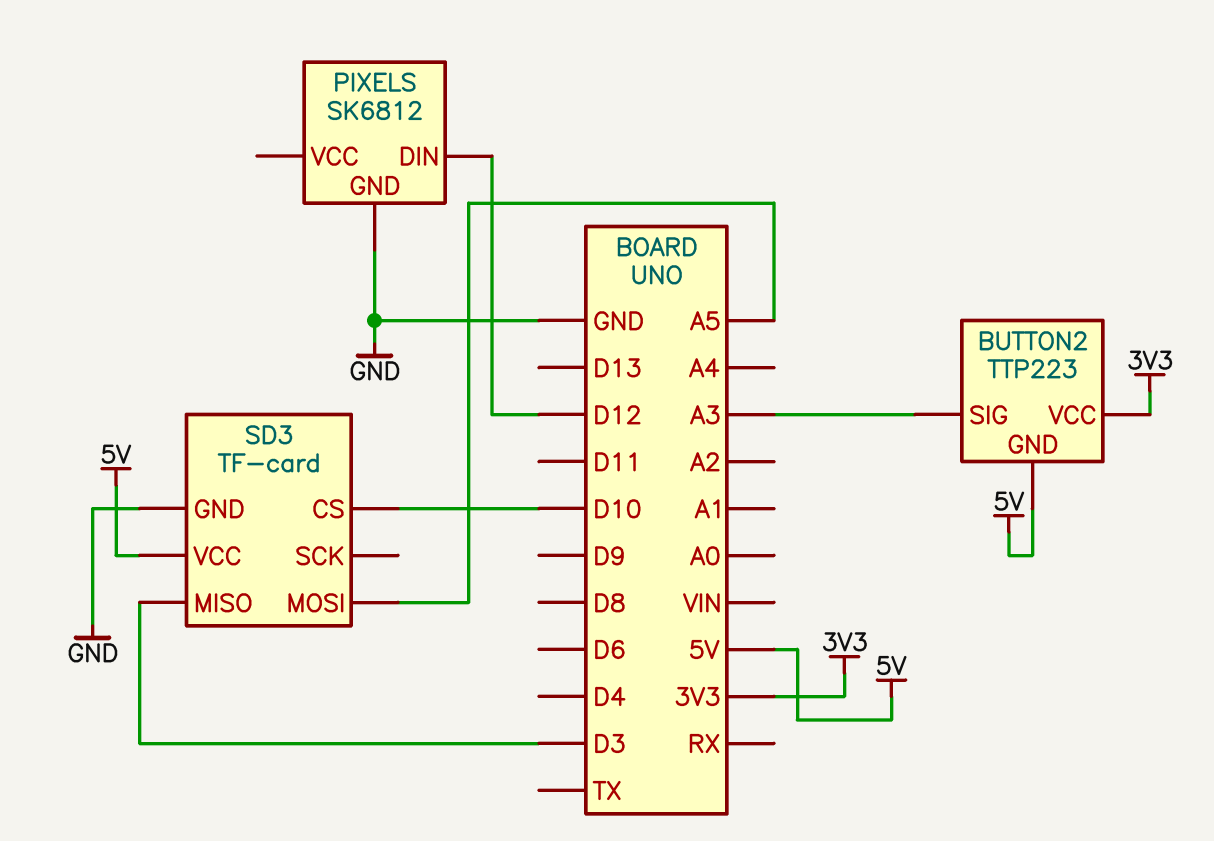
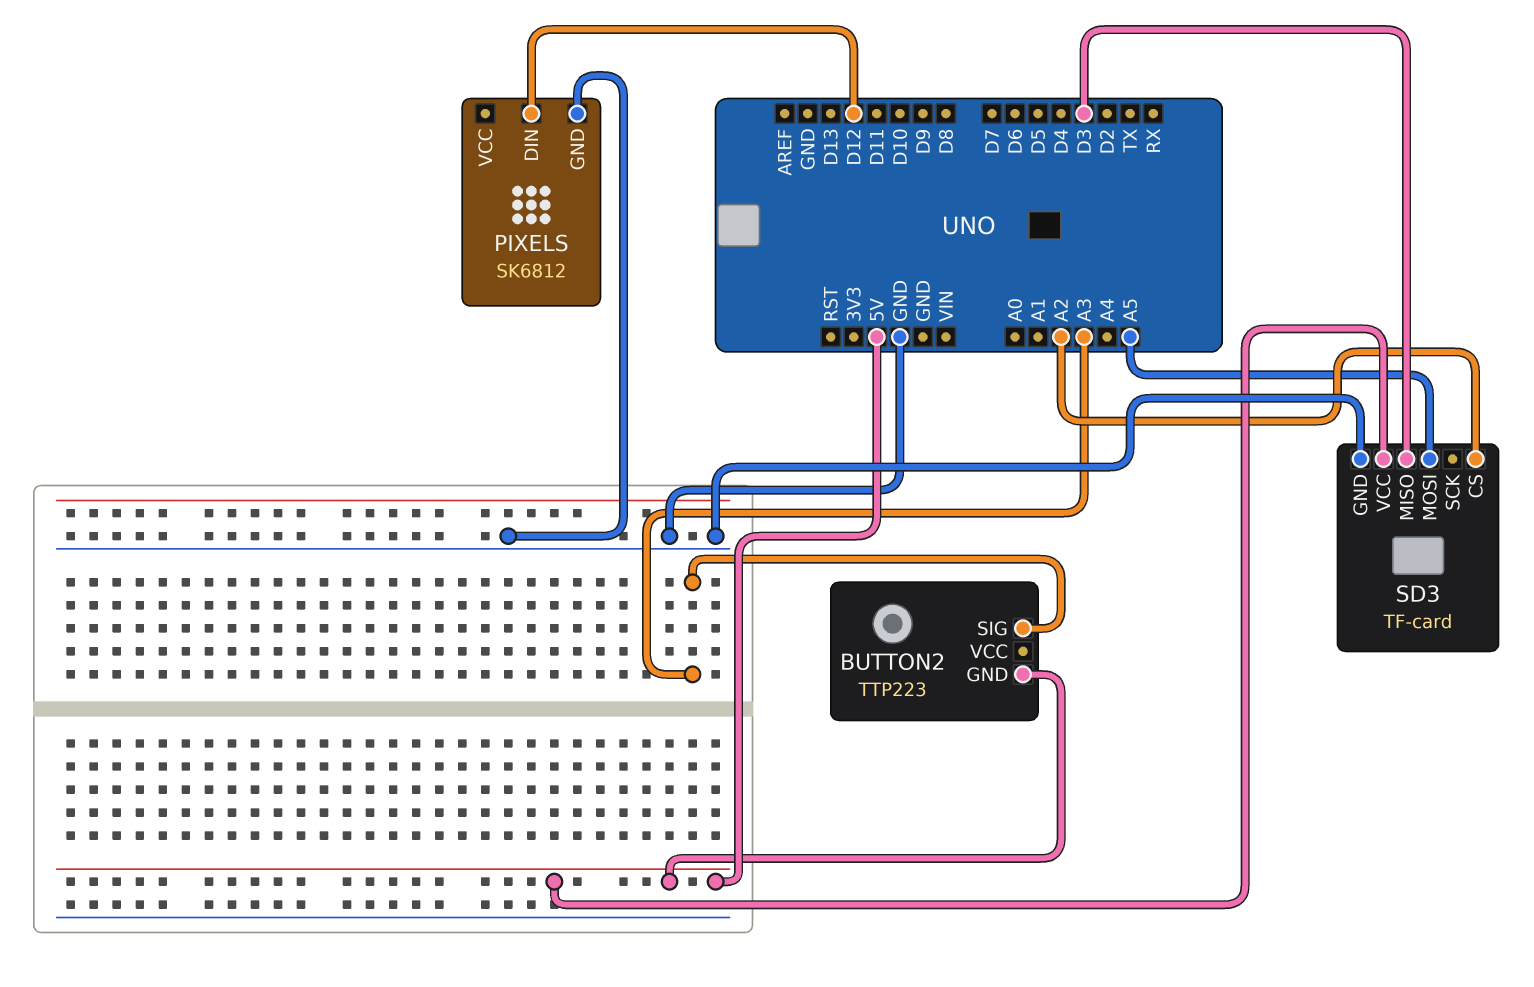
BUTTON2 pin VCC: 3V3 -> none
SD3 pin CS: D10 -> A2

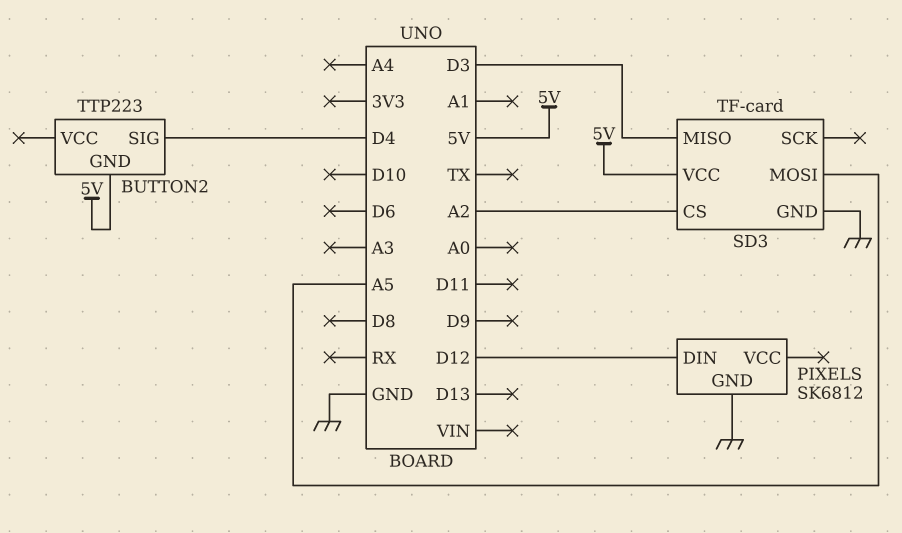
BUTTON2 pin SIG: A3 -> D4

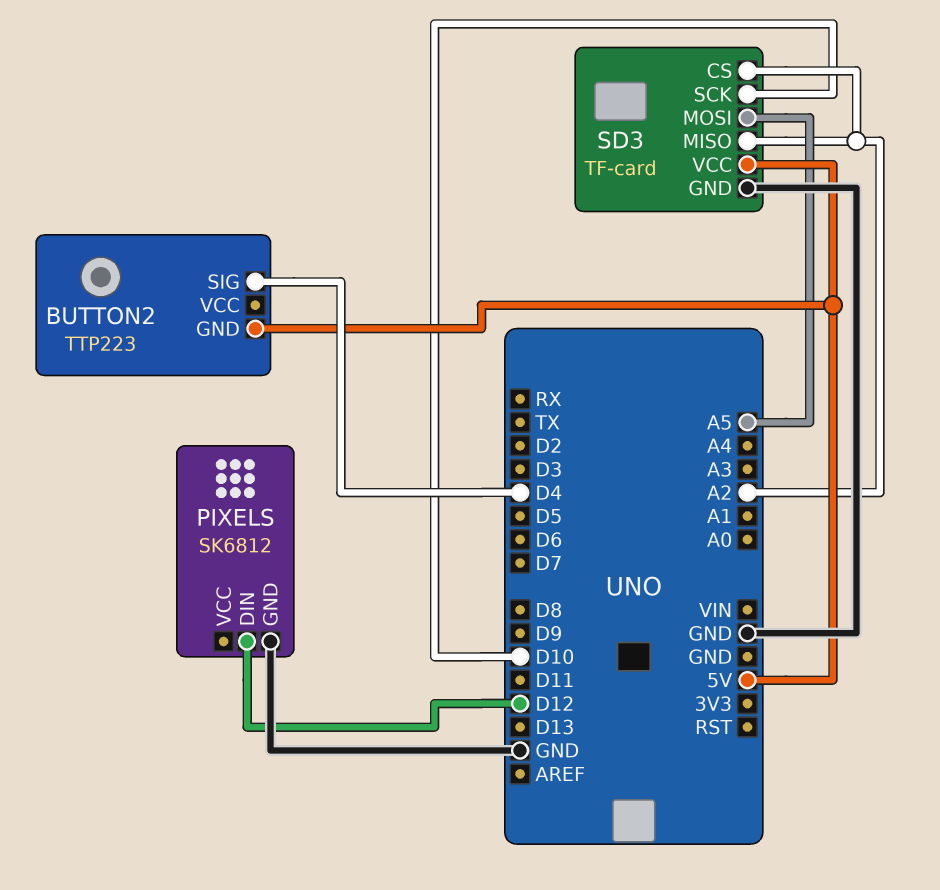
SD3 pin MISO: D3 -> A2
SD3 pin SCK: none -> D10

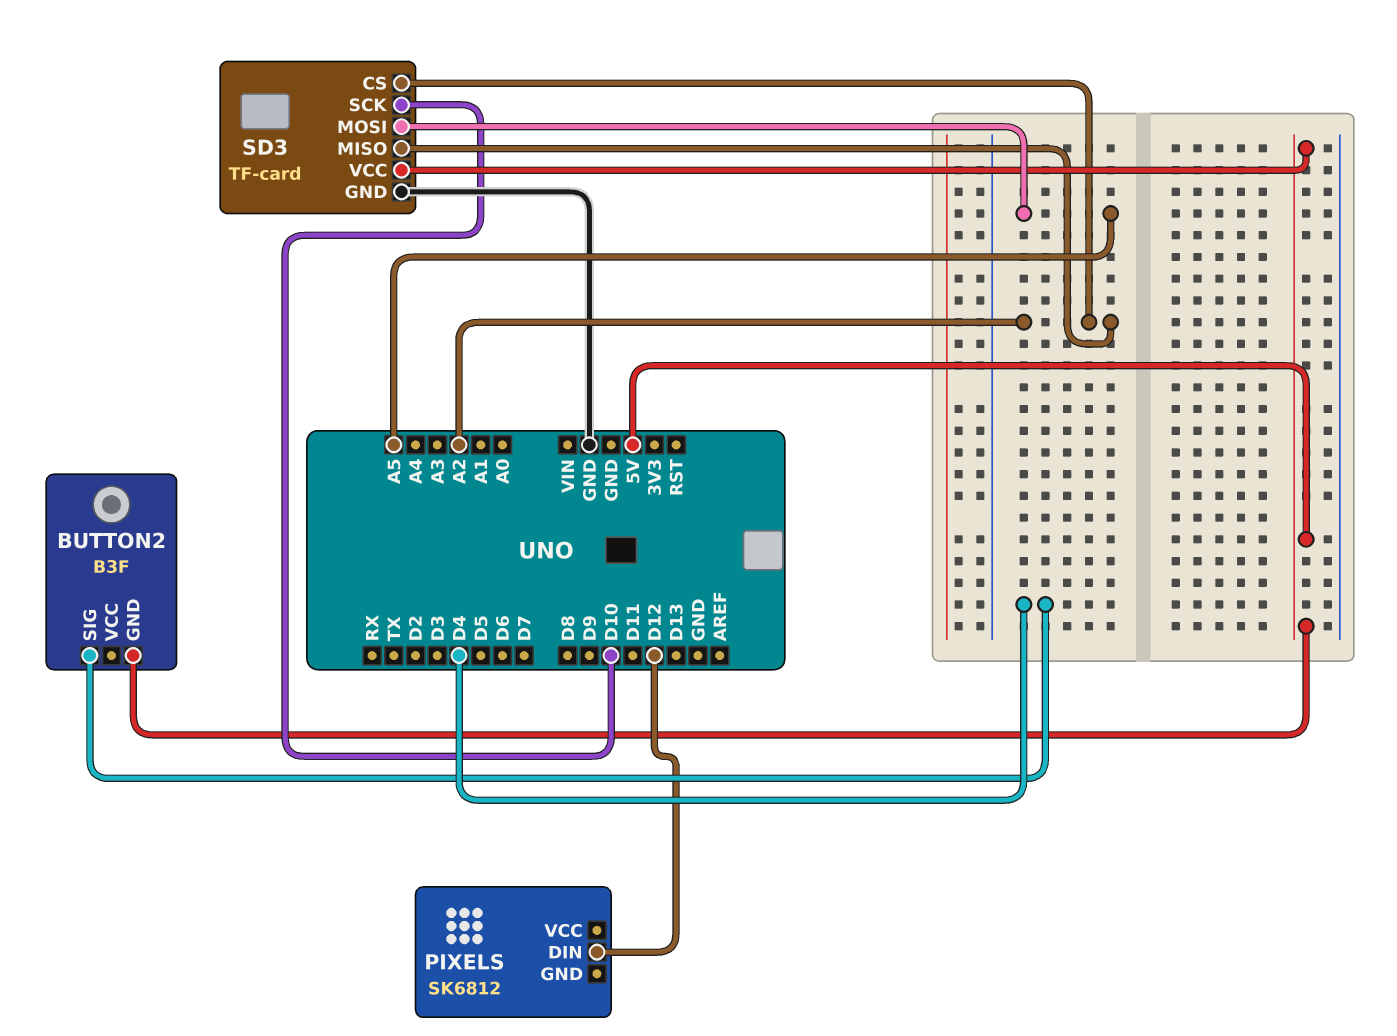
BUTTON2: TTP223 -> B3F
PIXELS pin GND: GND -> none

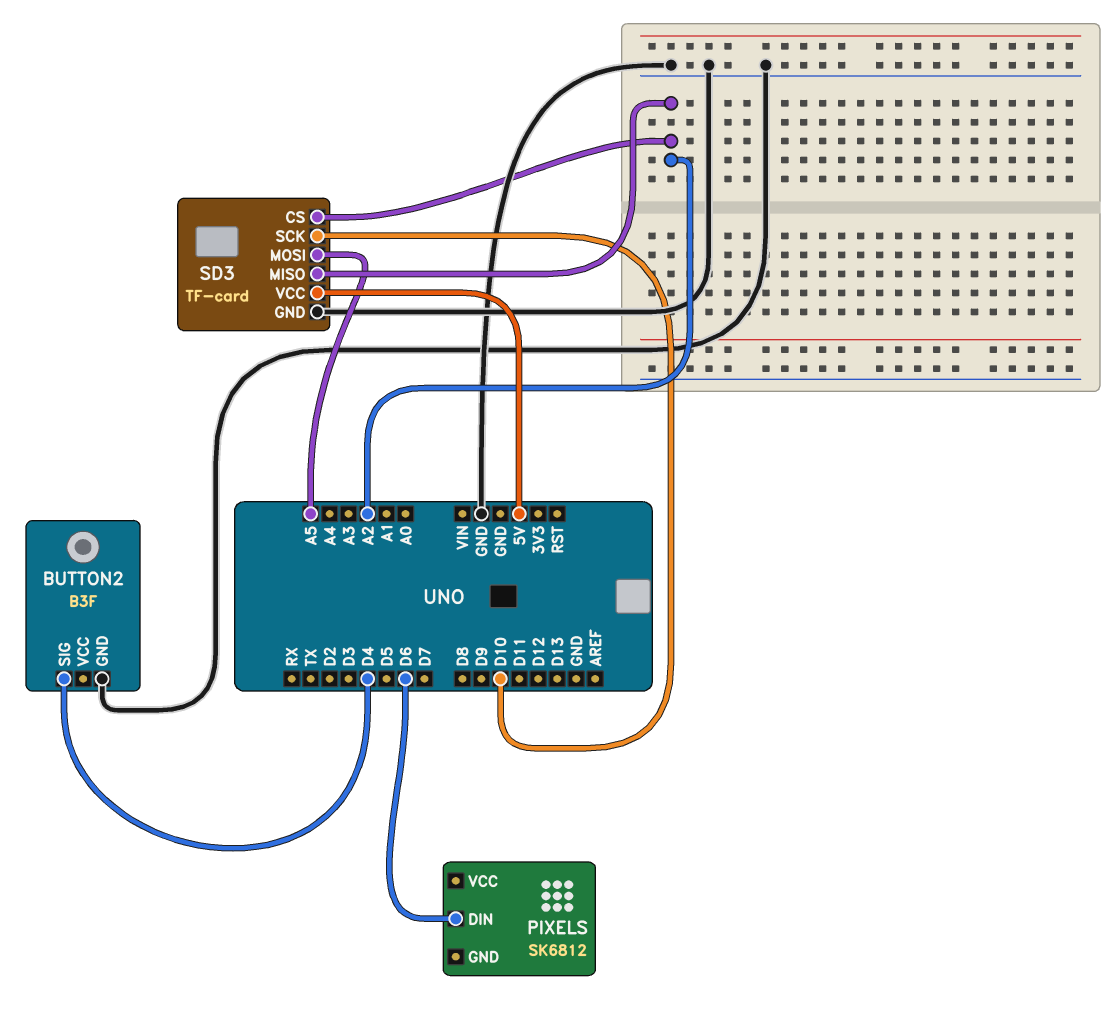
BUTTON2 pin GND: 5V -> GND
PIXELS pin DIN: D12 -> D6

